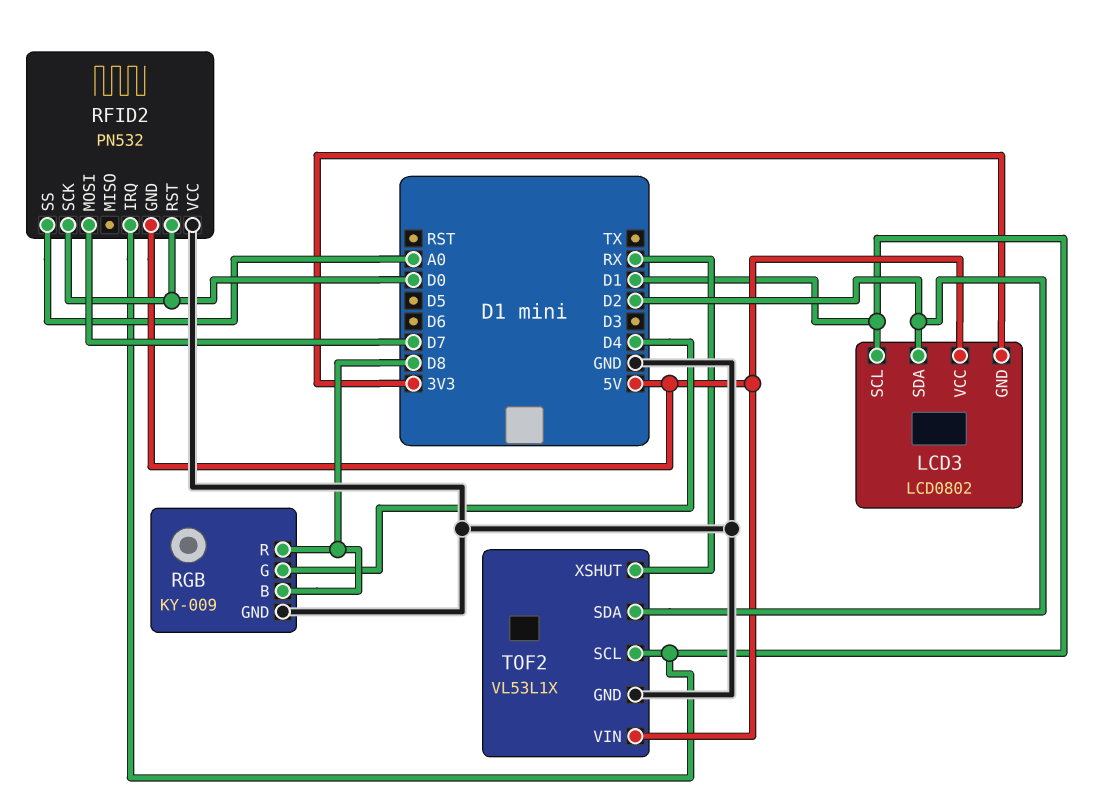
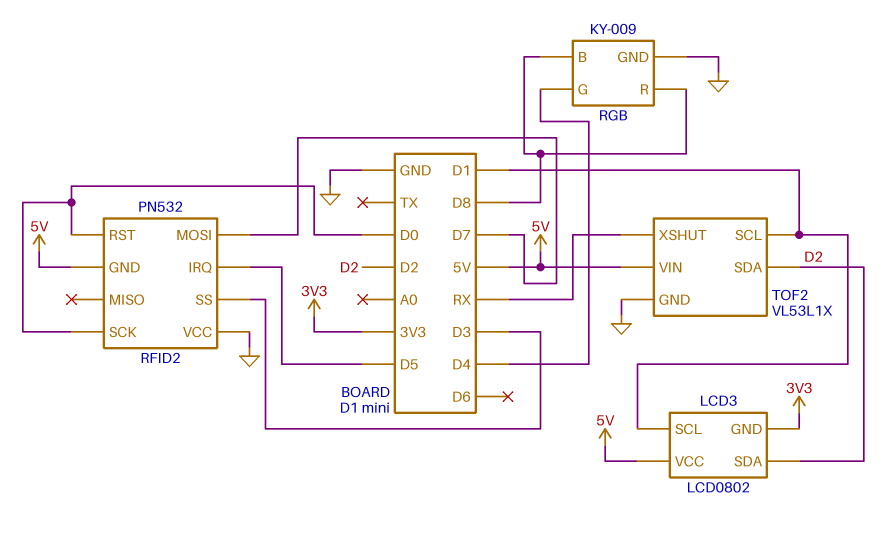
RFID2 pin IRQ: D1 -> D5
RFID2 pin SS: A0 -> D3

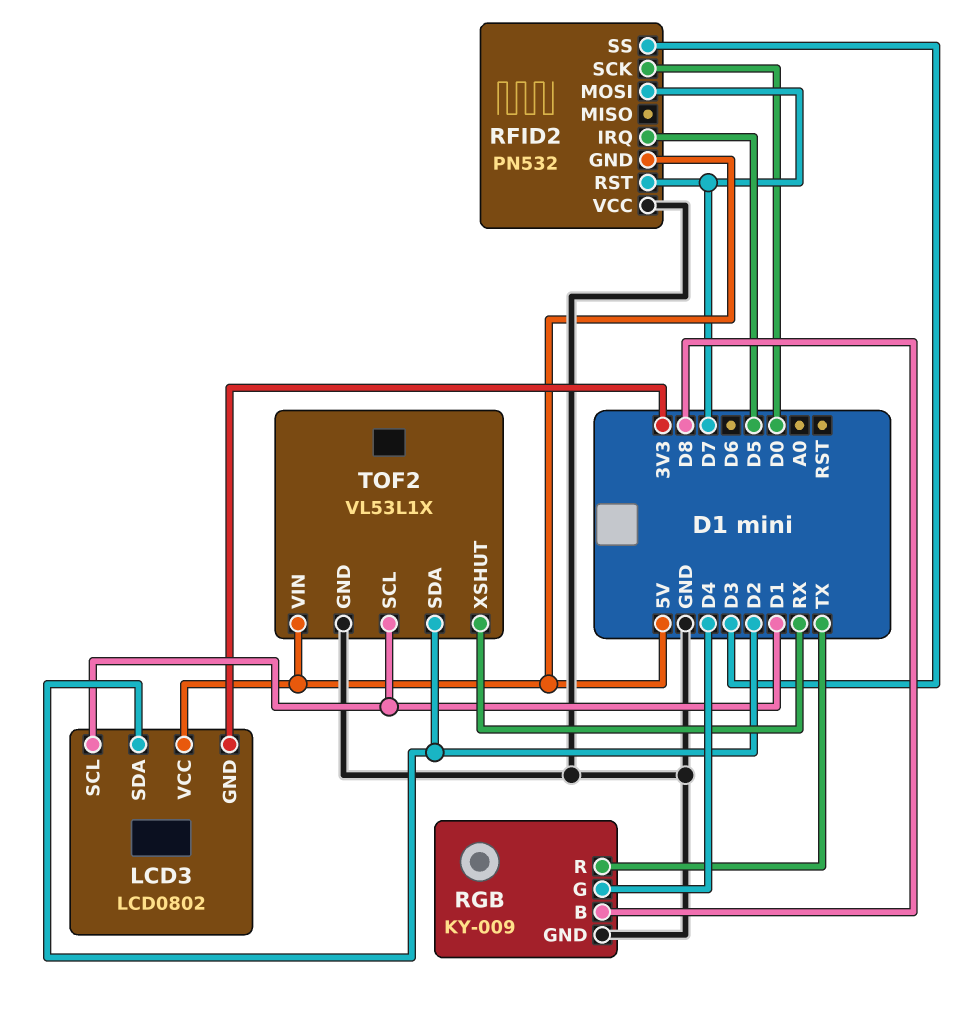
RFID2 pin RST: D0 -> D7
RGB pin R: D8 -> TX

